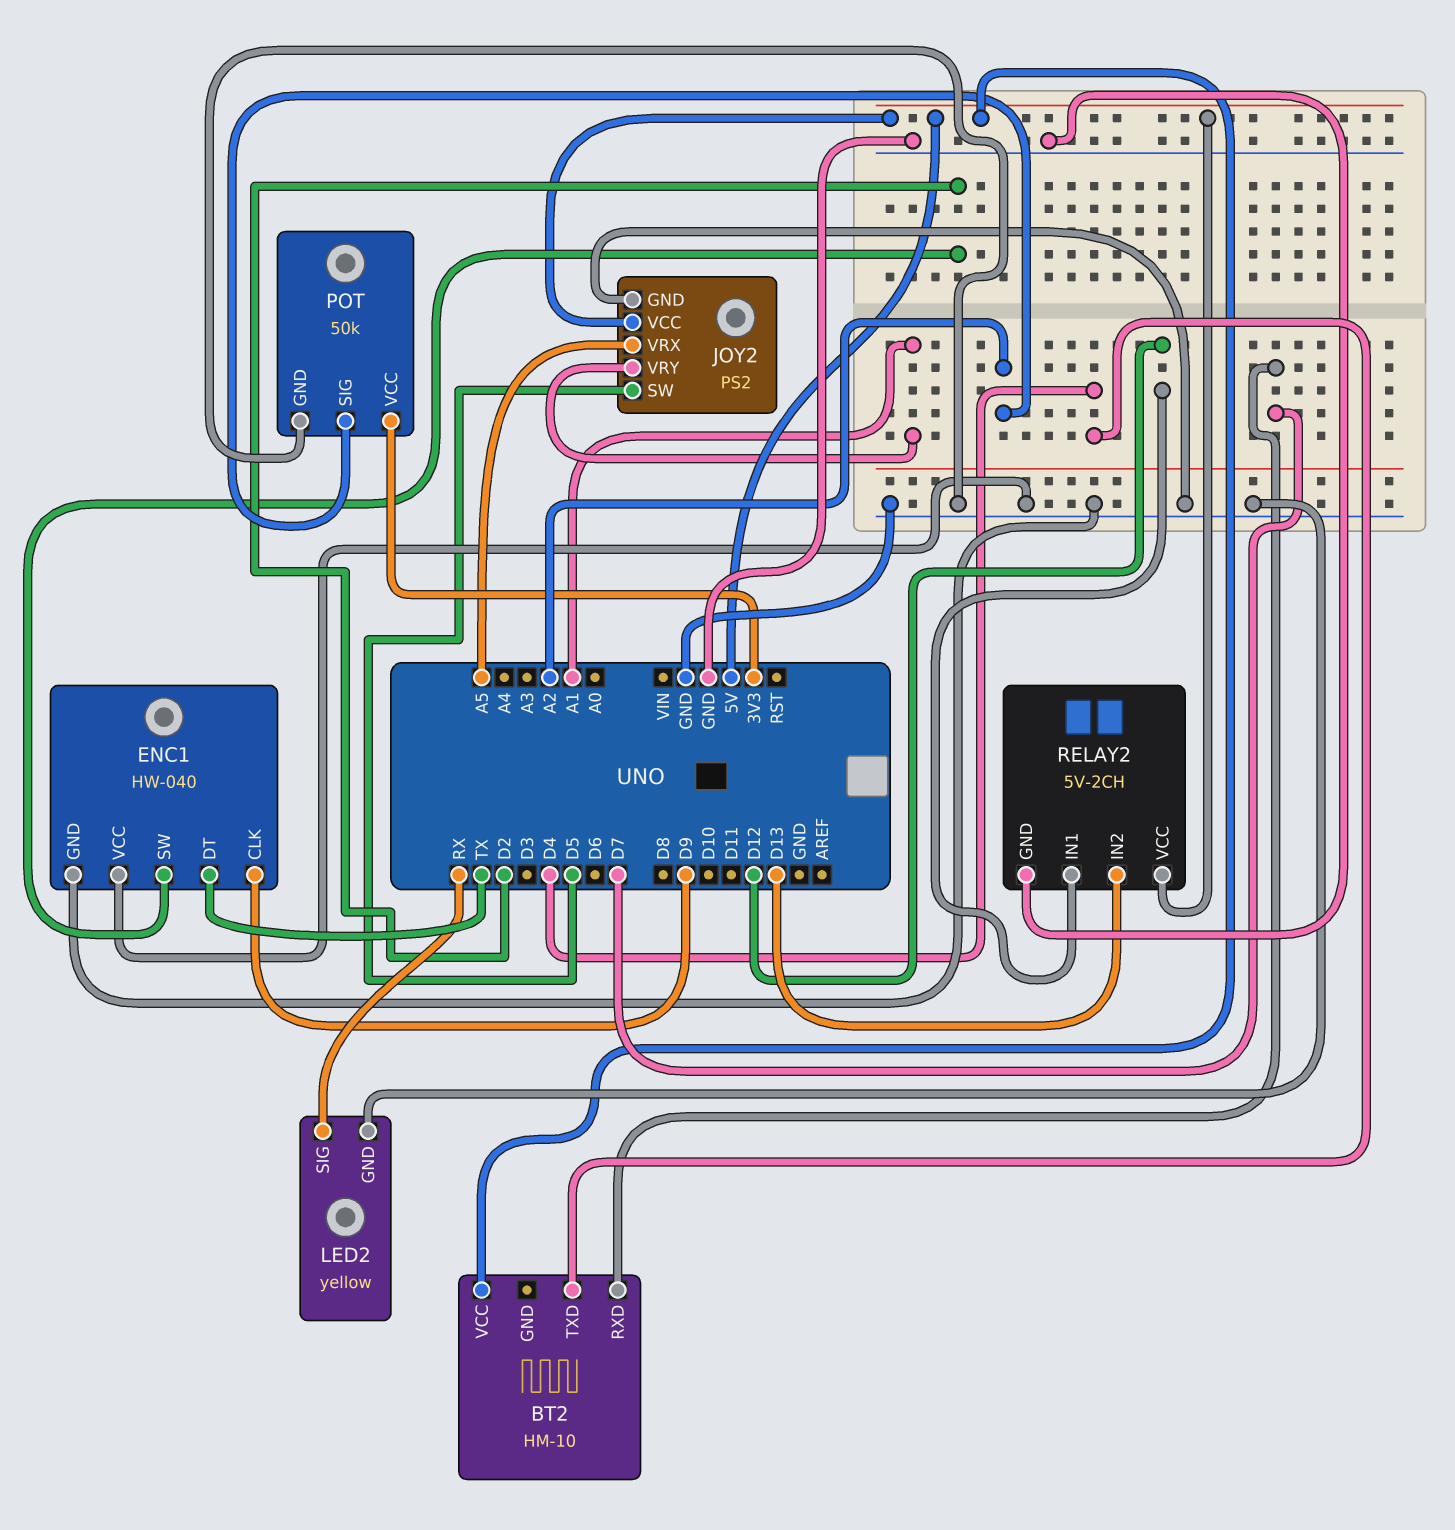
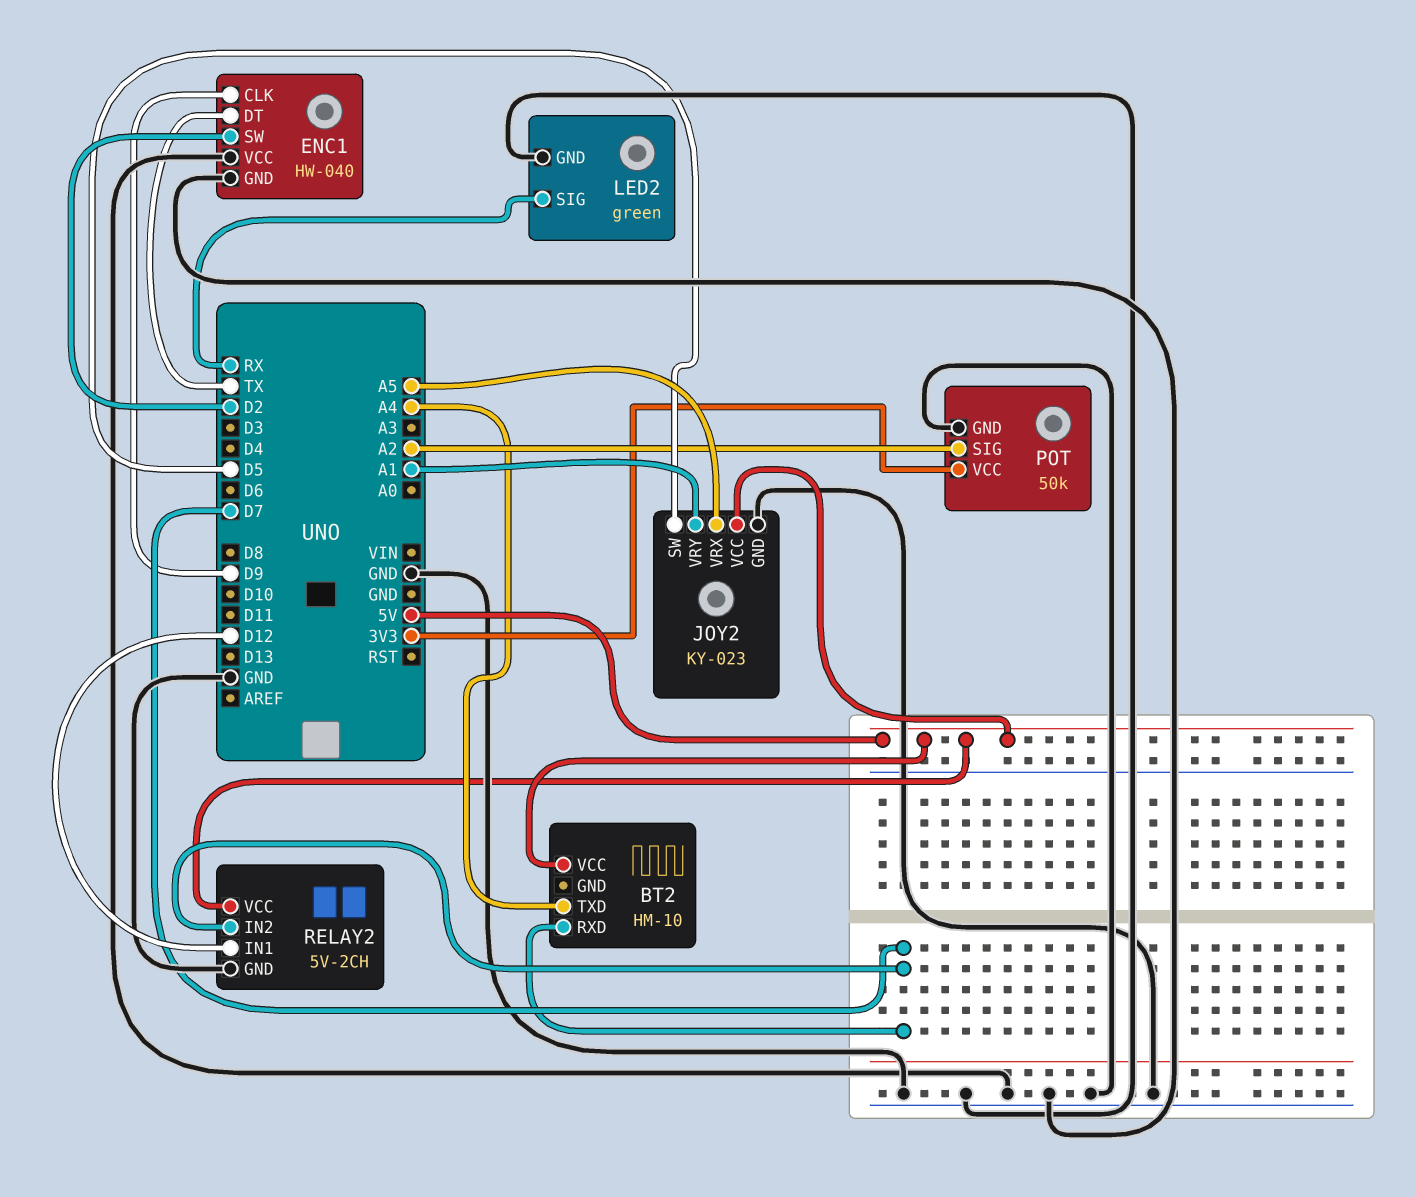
BT2 pin TXD: D4 -> A4
JOY2: PS2 -> KY-023
LED2: yellow -> green
RELAY2 pin IN2: D13 -> D7

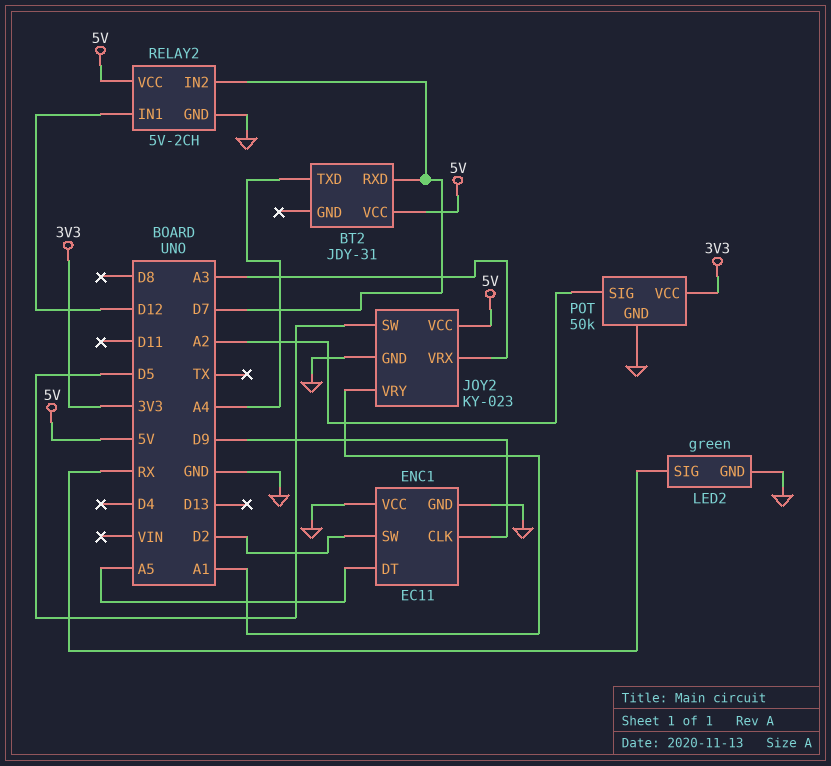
BT2: HM-10 -> JDY-31
ENC1: HW-040 -> EC11
ENC1 pin DT: TX -> A5
JOY2 pin VRX: A5 -> A3

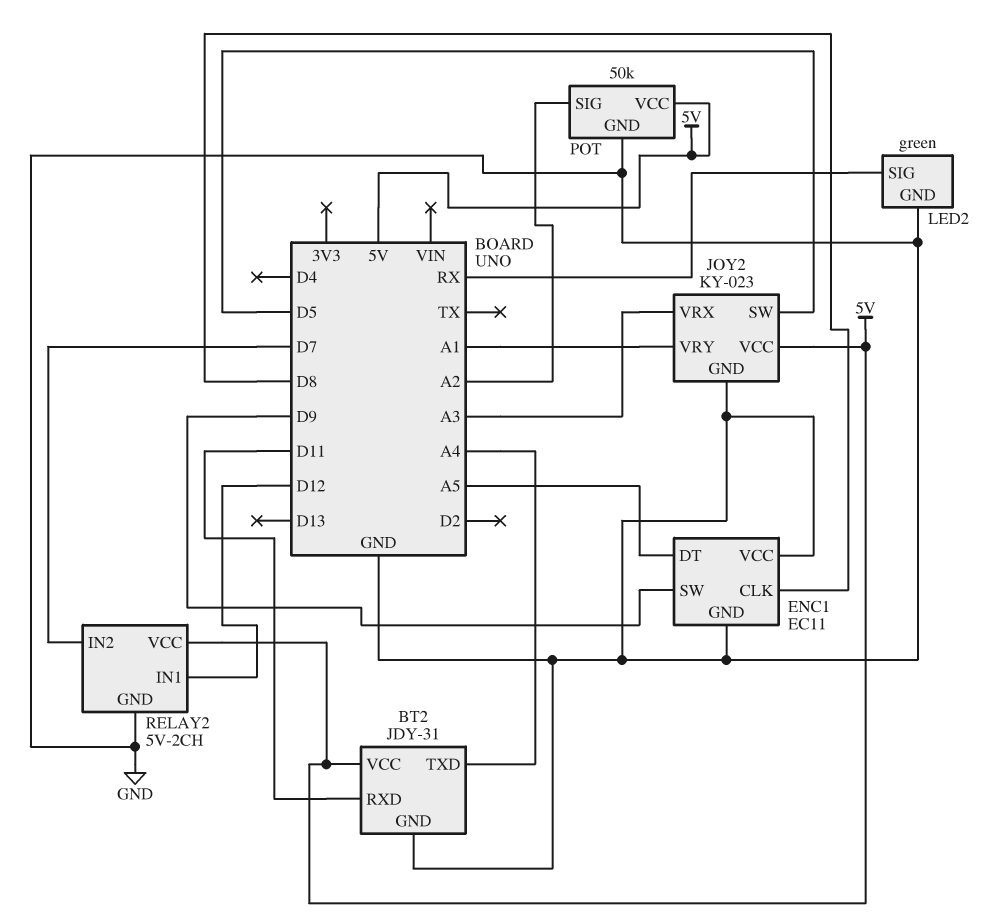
BT2 pin GND: none -> GND
BT2 pin RXD: D7 -> D11
ENC1 pin CLK: D9 -> D8
ENC1 pin SW: D2 -> D9
POT pin VCC: 3V3 -> 5V

